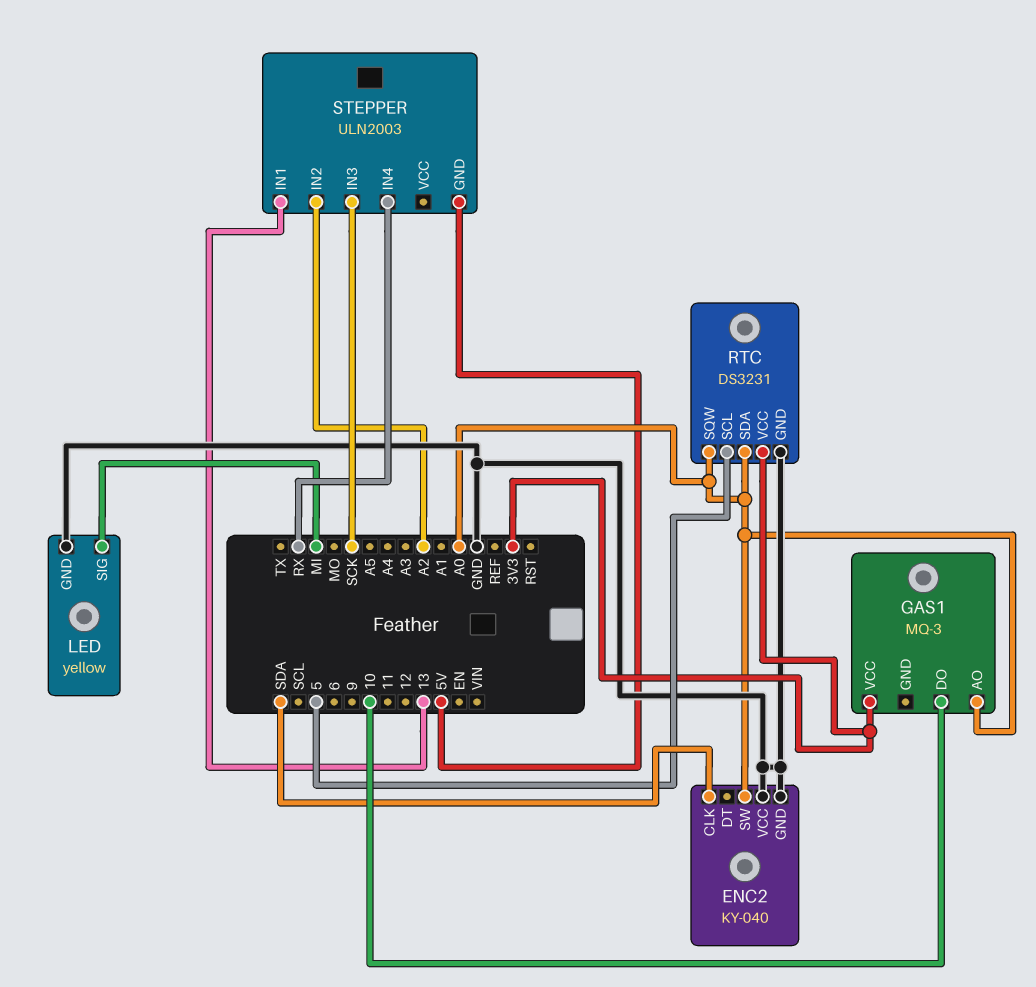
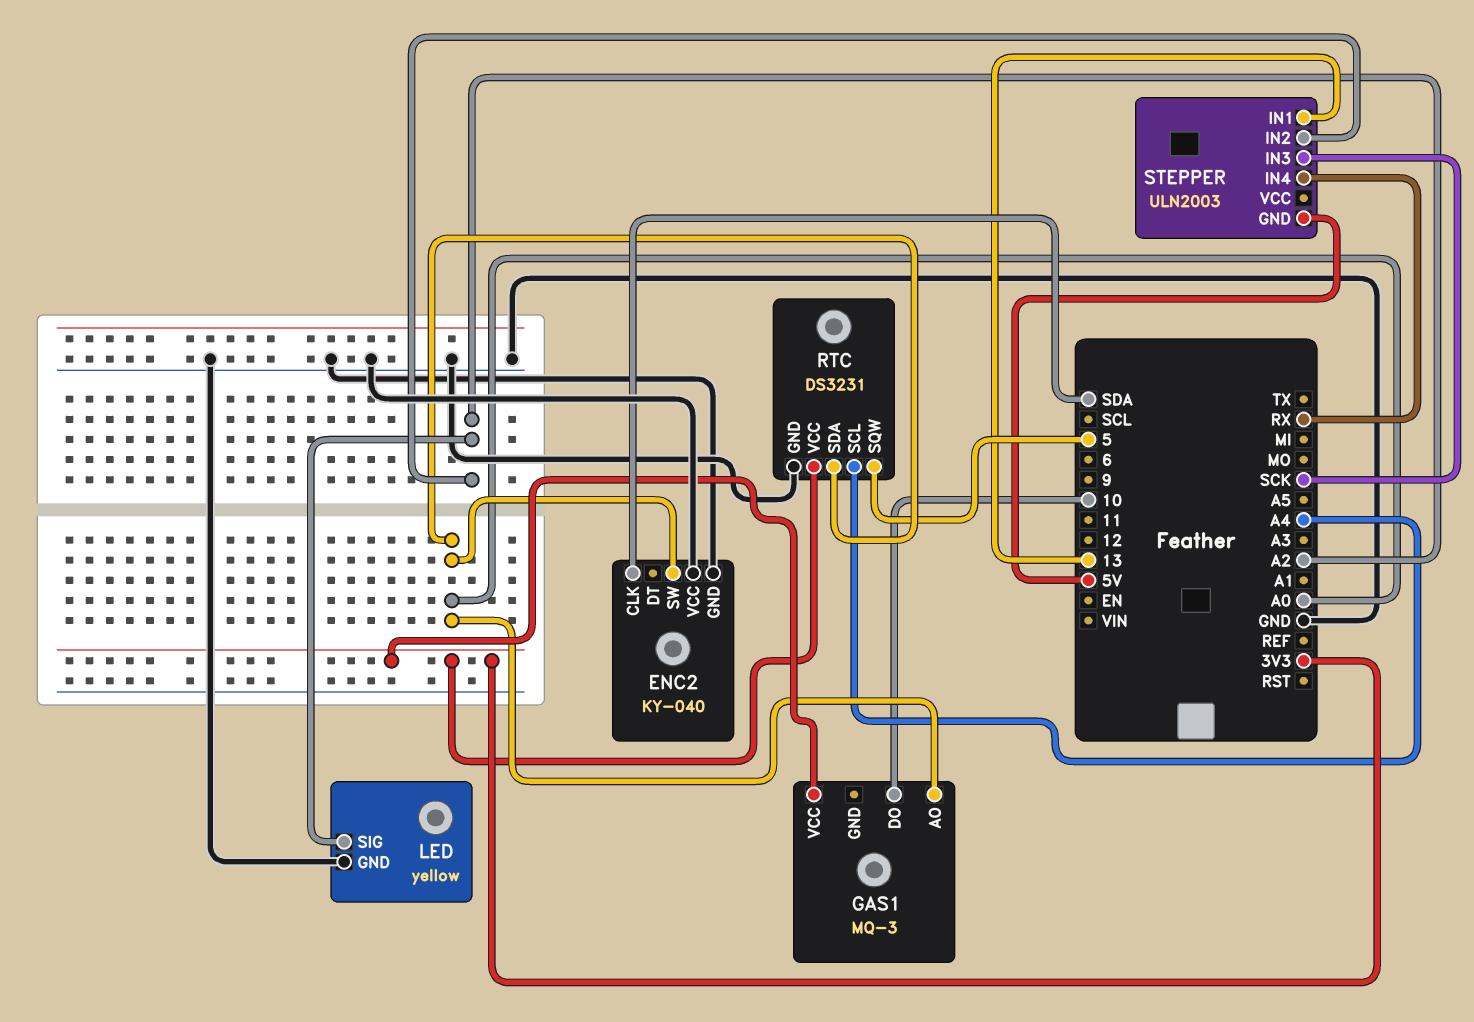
LED pin SIG: MI -> A2
RTC pin SCL: 5 -> A4
RTC pin SQW: A0 -> 5

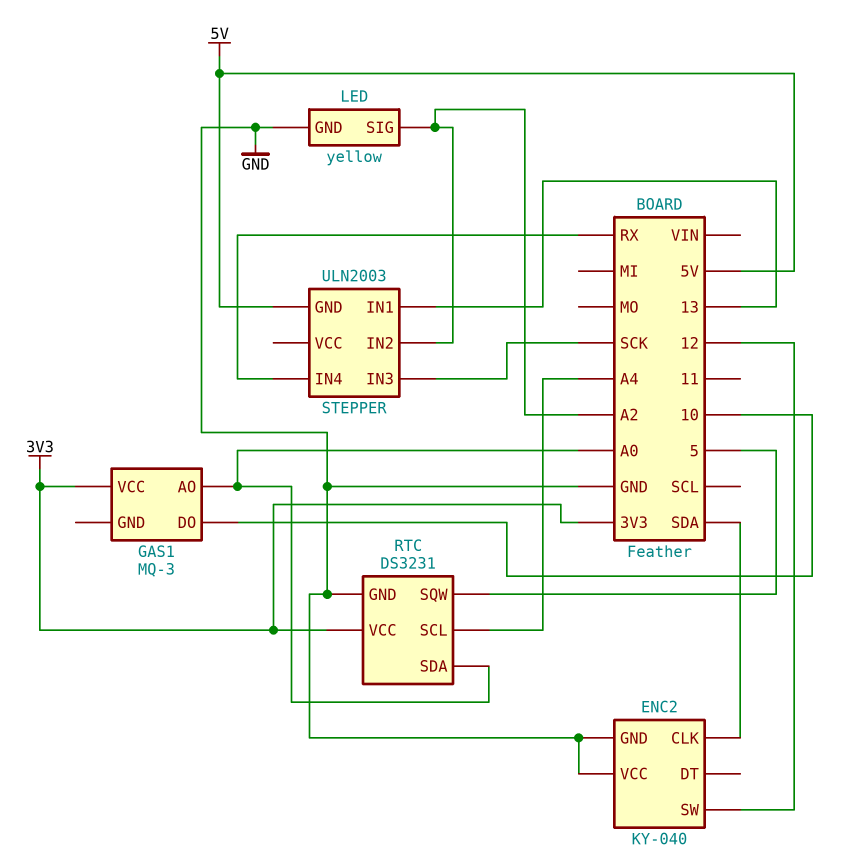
ENC2 pin SW: A0 -> 12

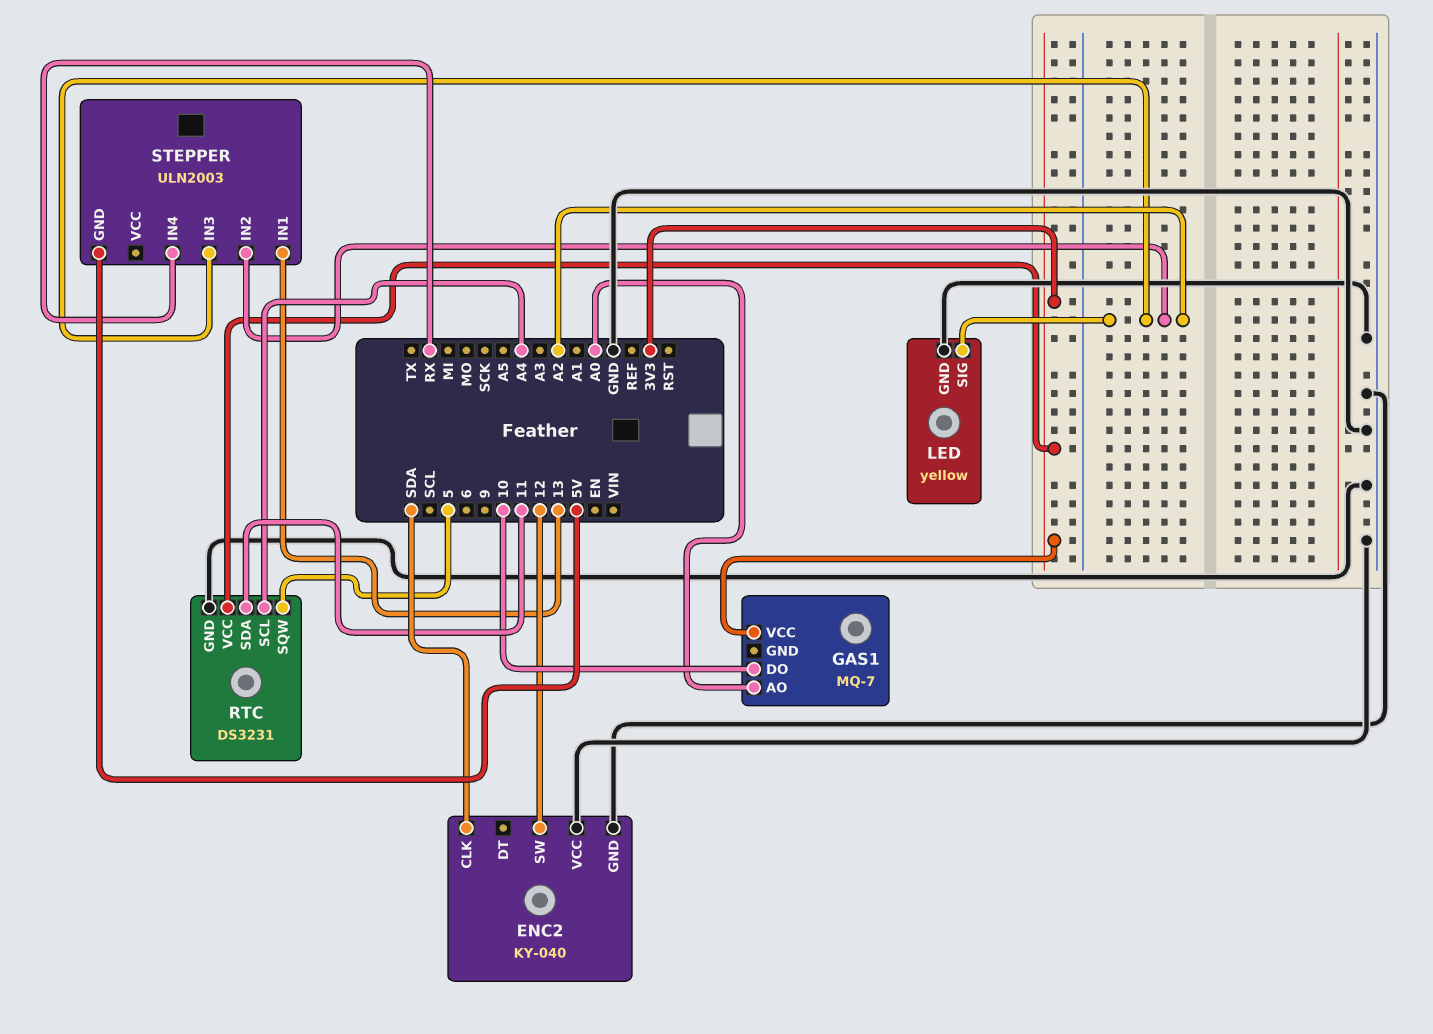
GAS1: MQ-3 -> MQ-7
RTC pin SDA: A0 -> 11
STEPPER pin IN3: SCK -> A2

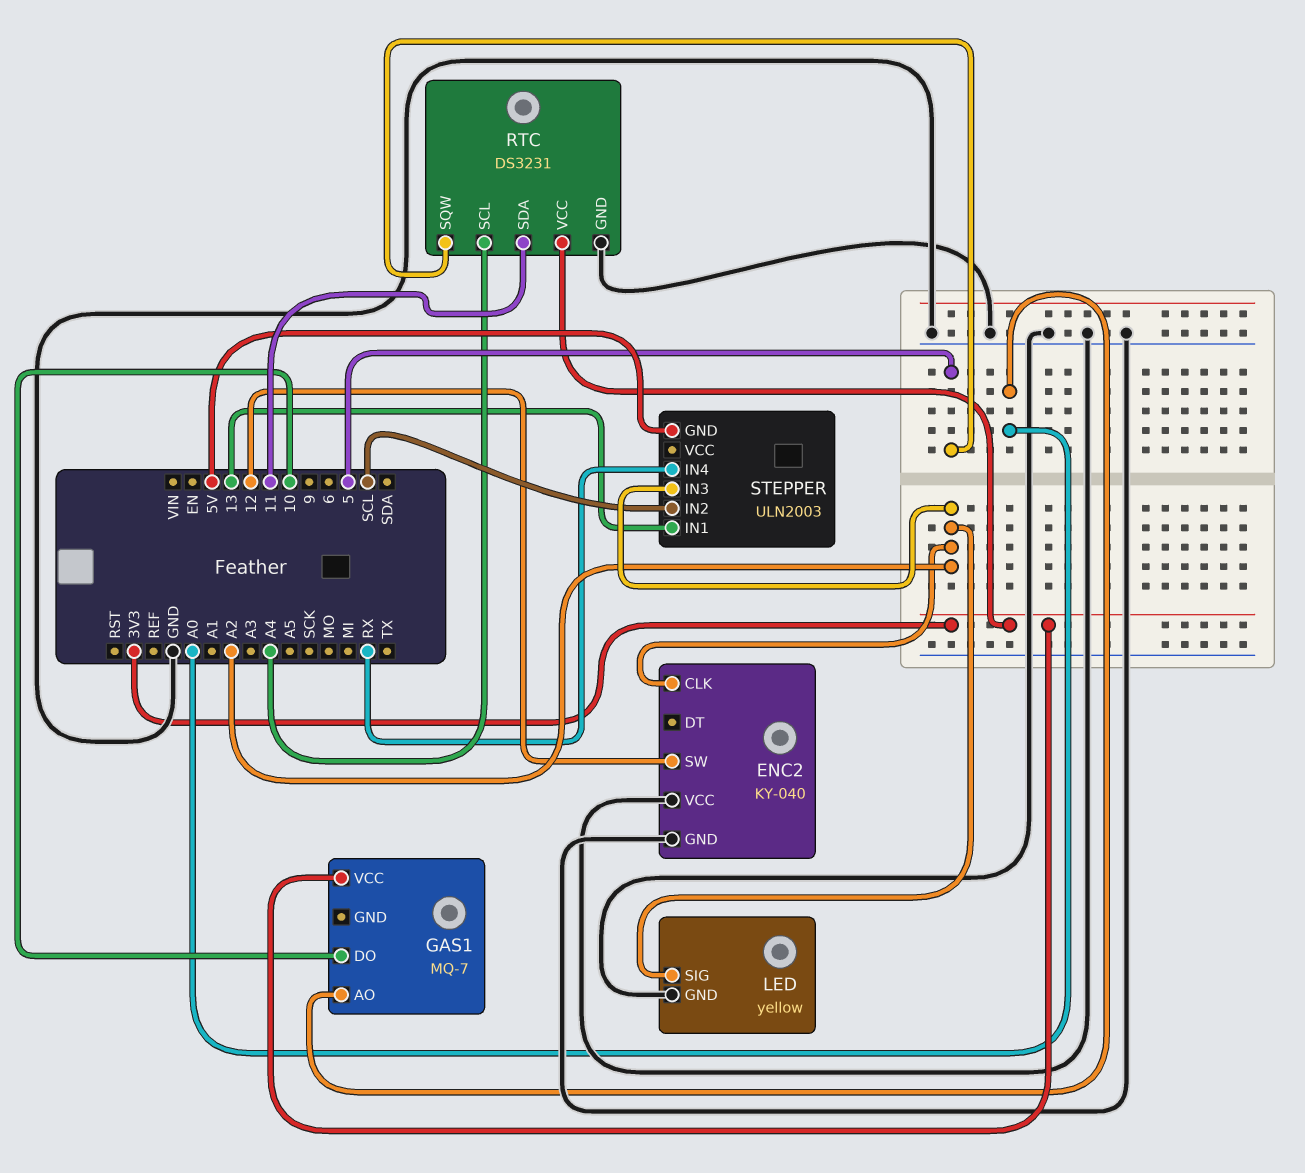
ENC2 pin CLK: SDA -> A2
STEPPER pin IN2: A2 -> SCL

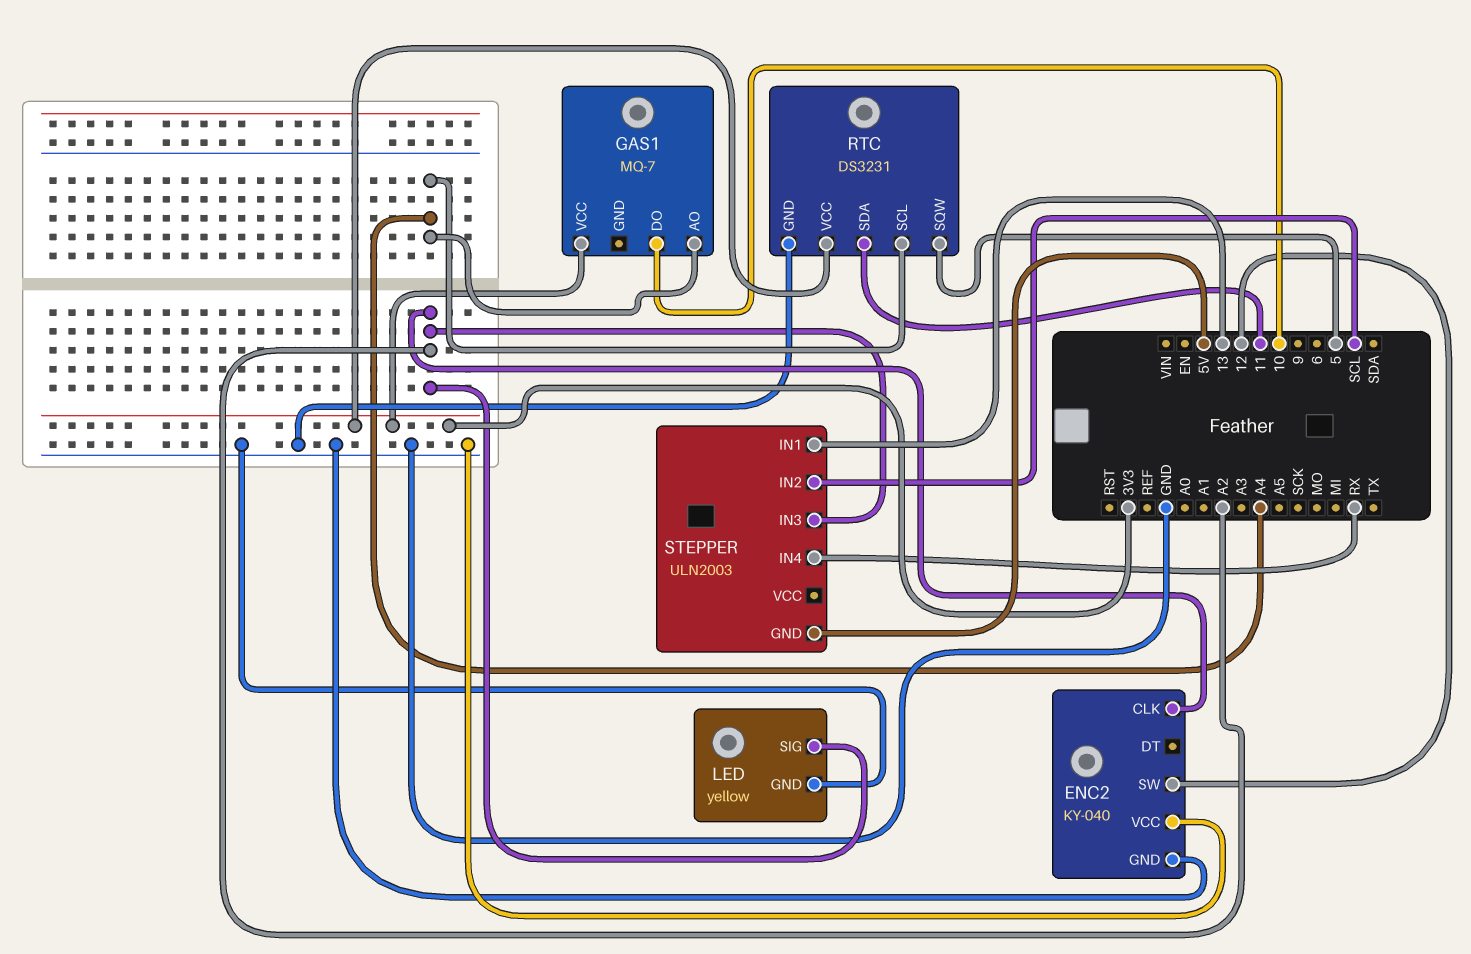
GAS1 pin AO: A0 -> A4

